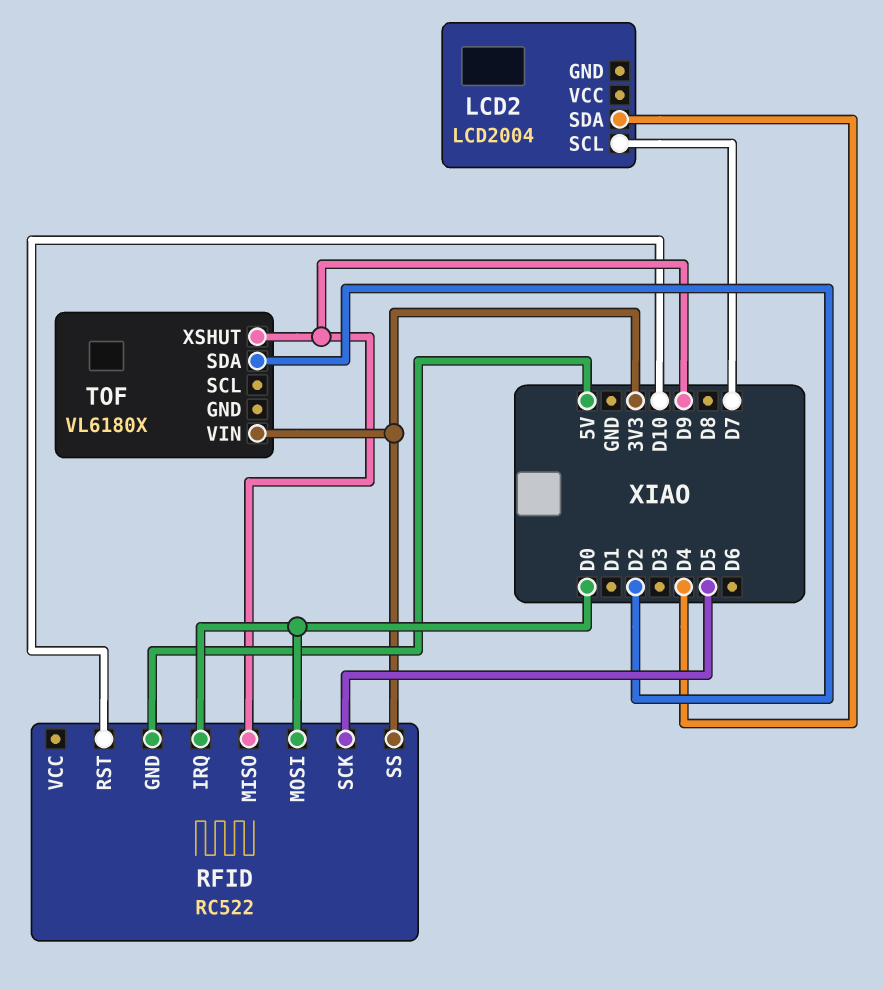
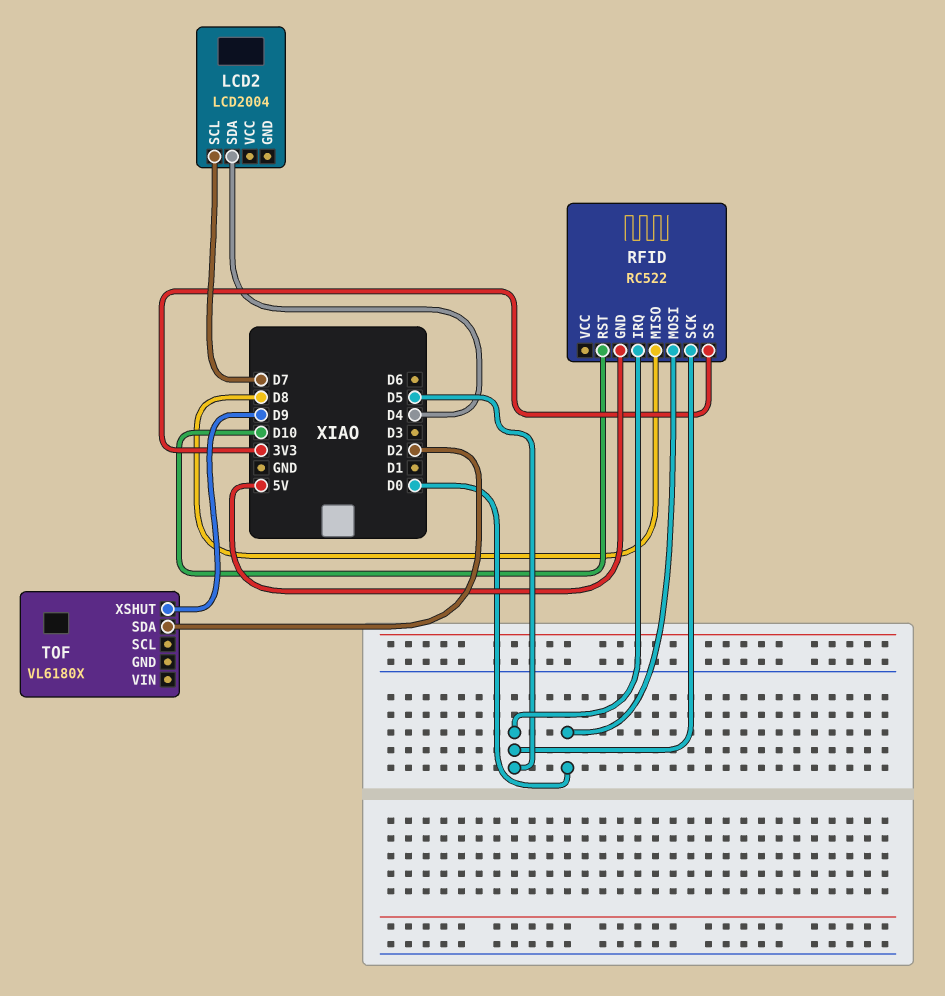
RFID pin IRQ: D0 -> D5
RFID pin MISO: D9 -> D8
TOF pin VIN: 3V3 -> none

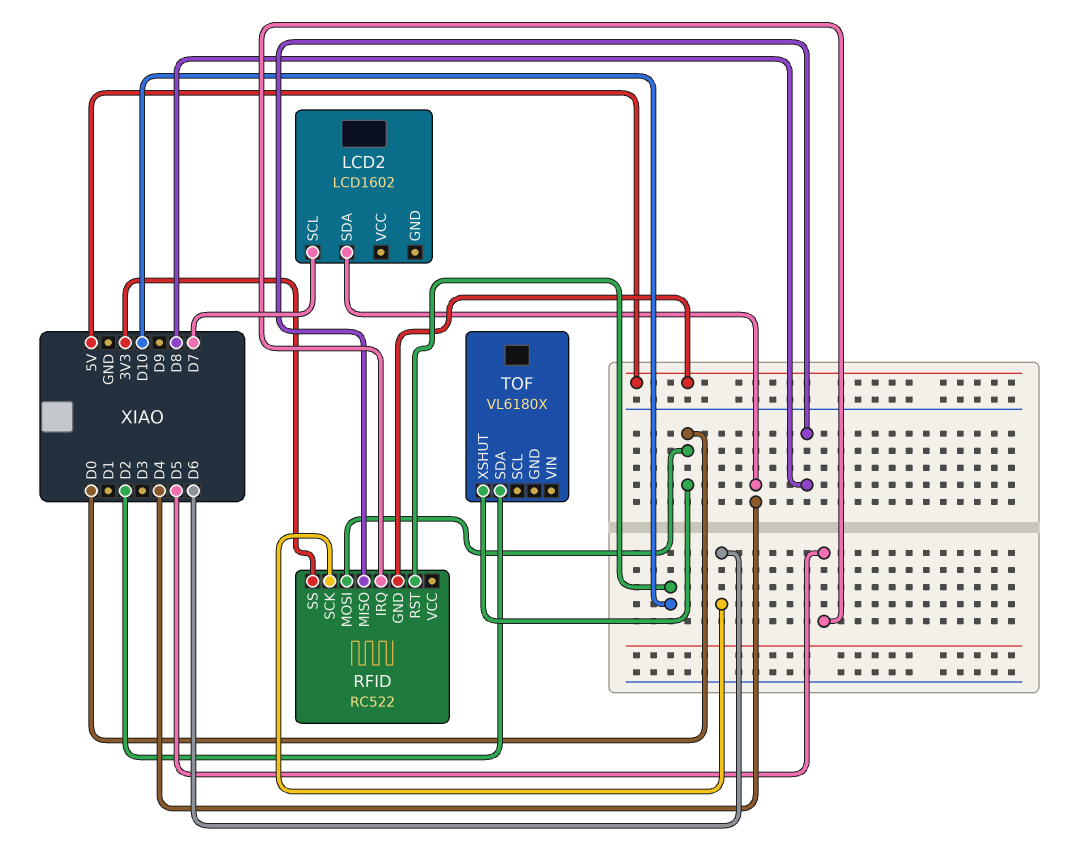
LCD2: LCD2004 -> LCD1602
RFID pin SCK: D5 -> D6
TOF pin XSHUT: D9 -> D0

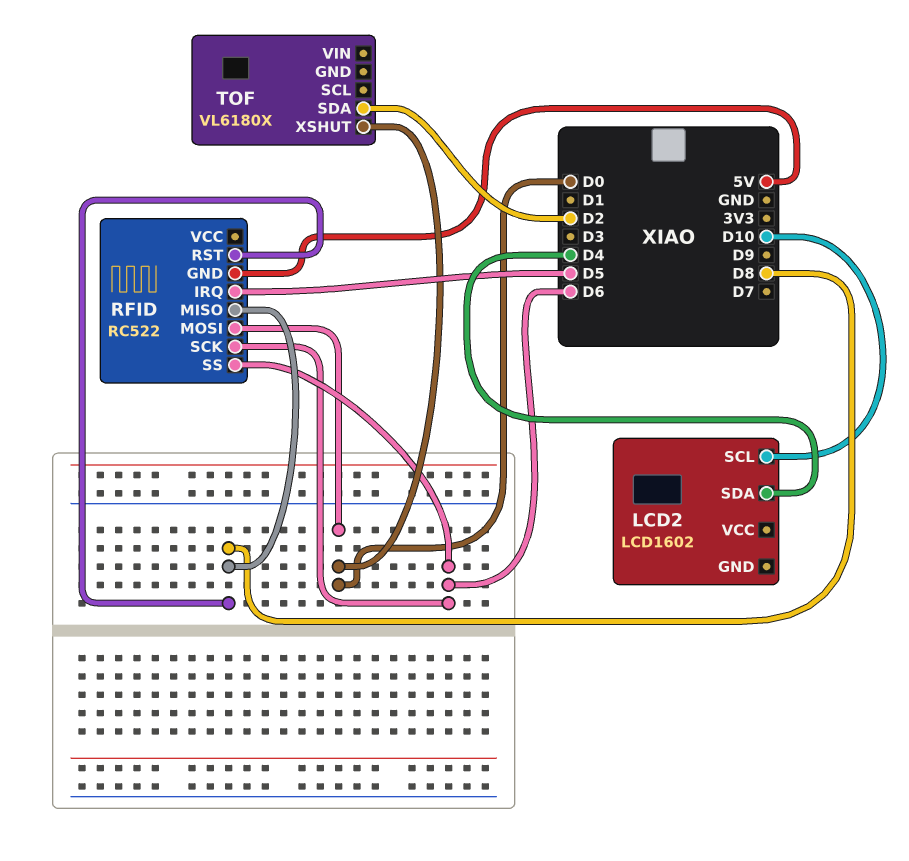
LCD2 pin SCL: D7 -> D10
RFID pin RST: D10 -> D8
RFID pin SS: 3V3 -> D6

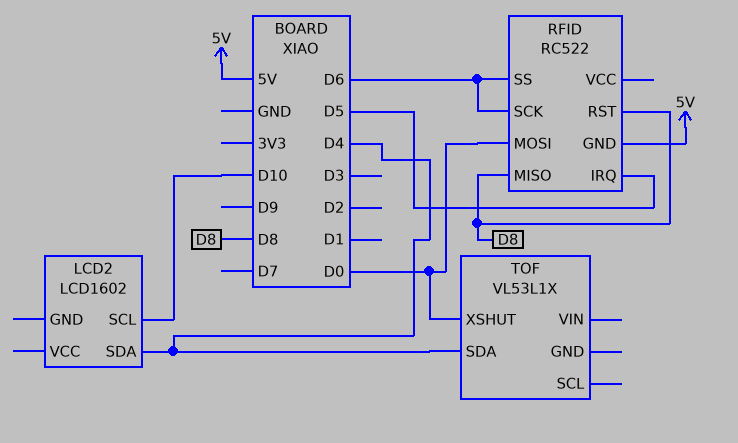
TOF: VL6180X -> VL53L1X
TOF pin SDA: D2 -> D4

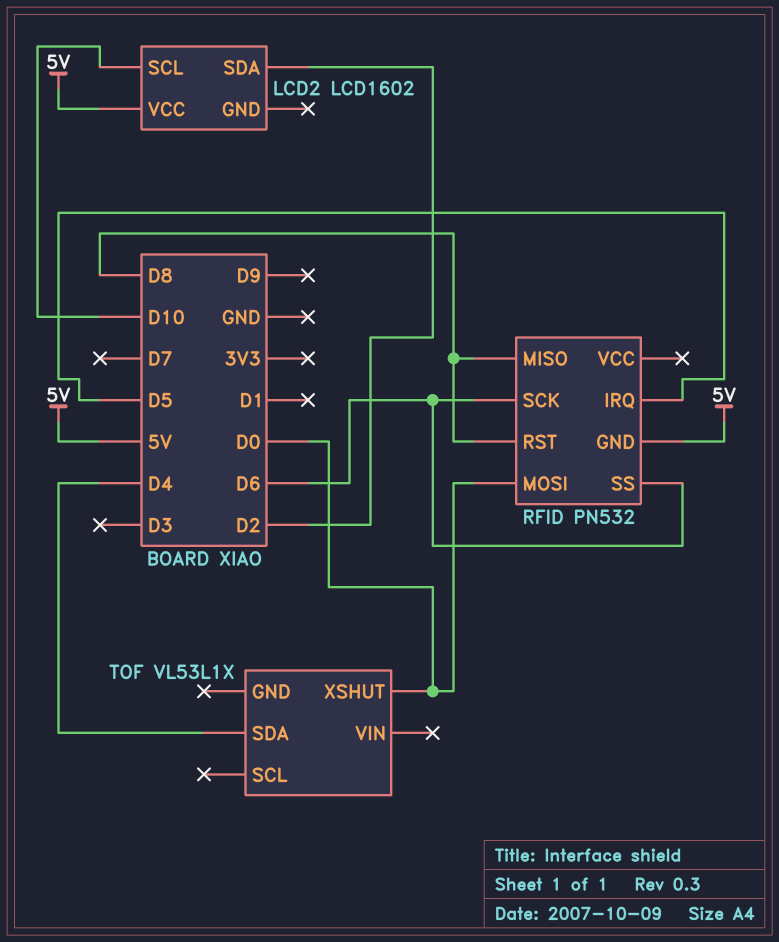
LCD2 pin SDA: D4 -> D2
LCD2 pin VCC: none -> 5V
RFID: RC522 -> PN532

